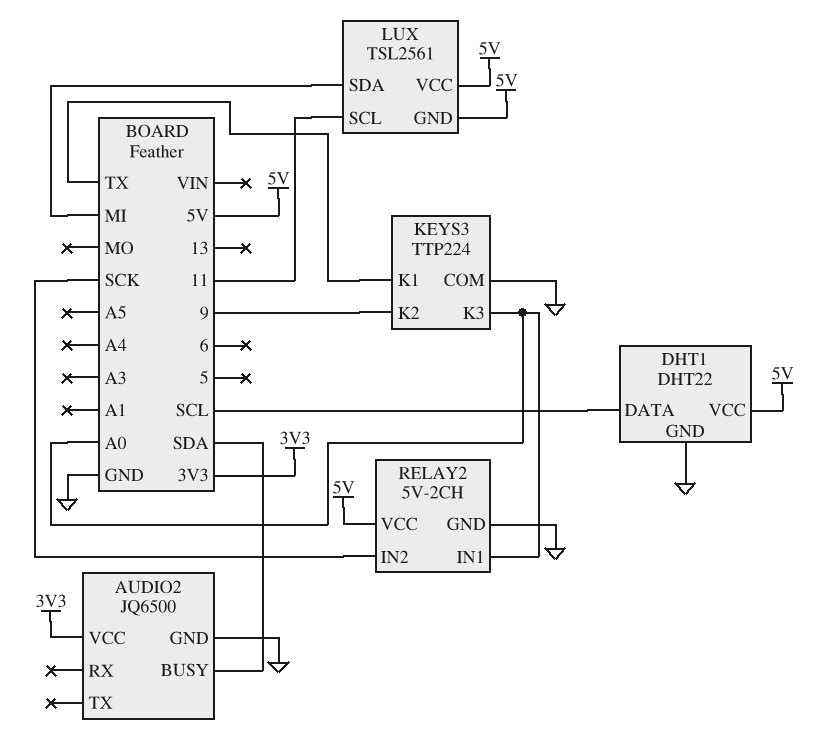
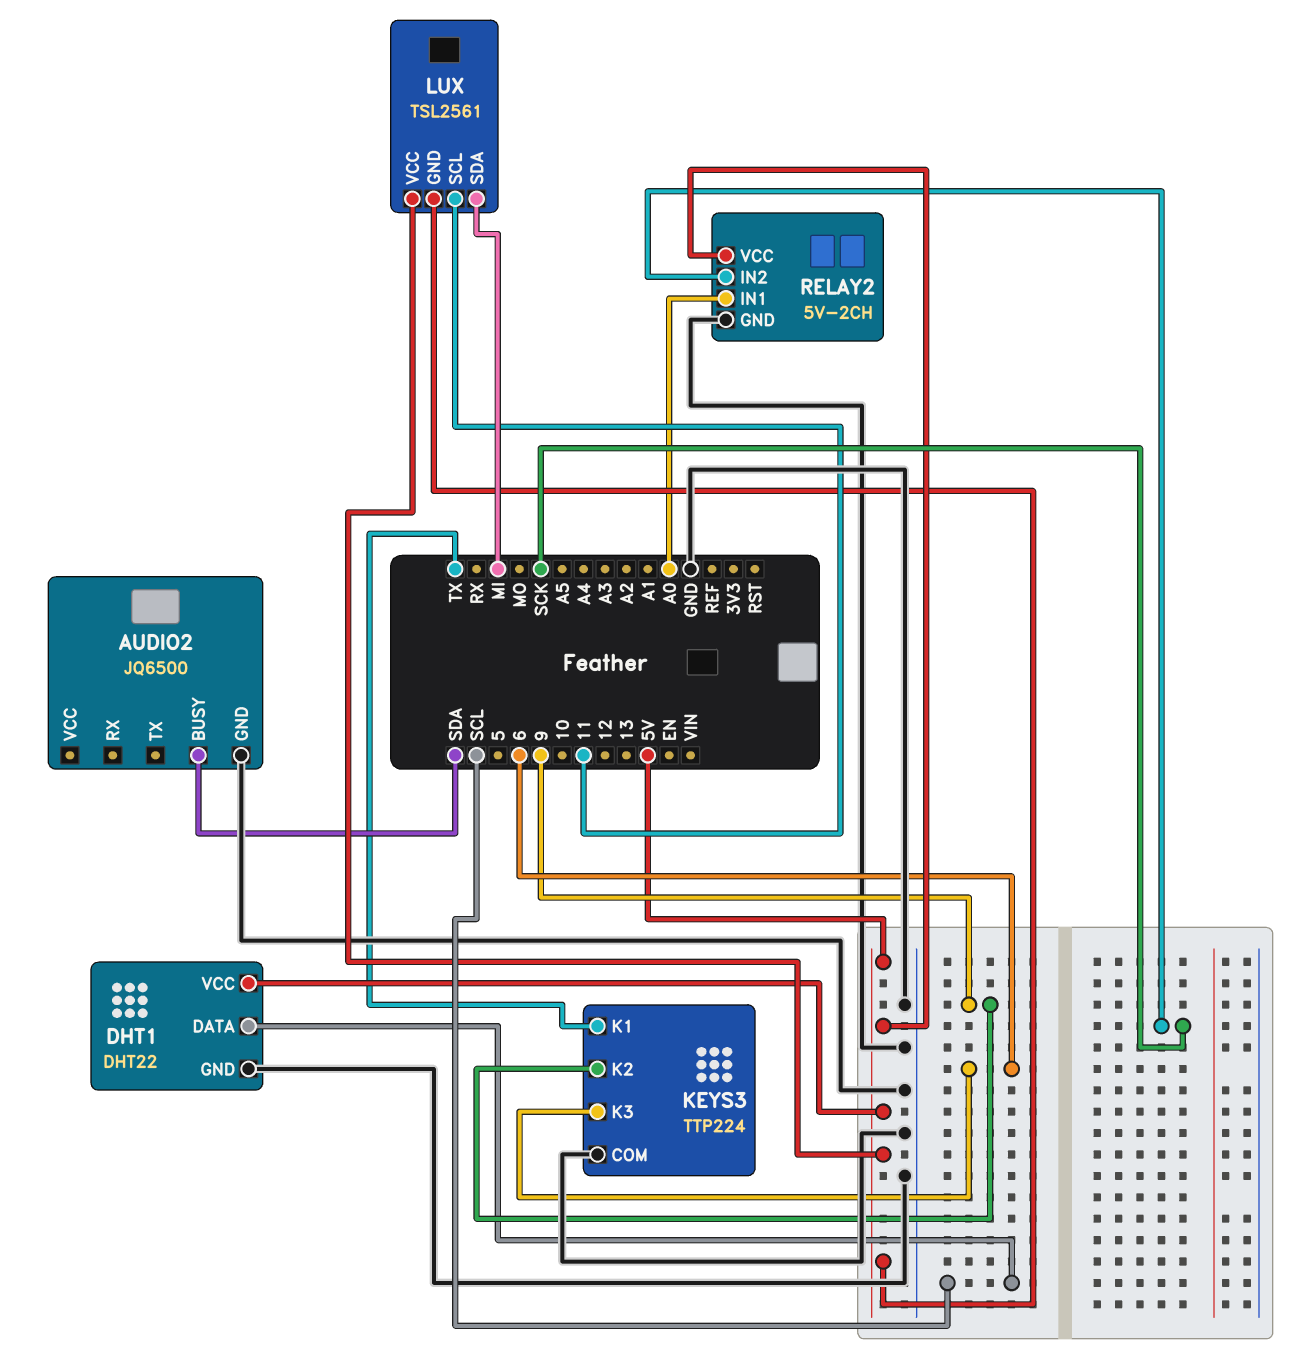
AUDIO2 pin VCC: 3V3 -> none
KEYS3 pin K3: A0 -> 6

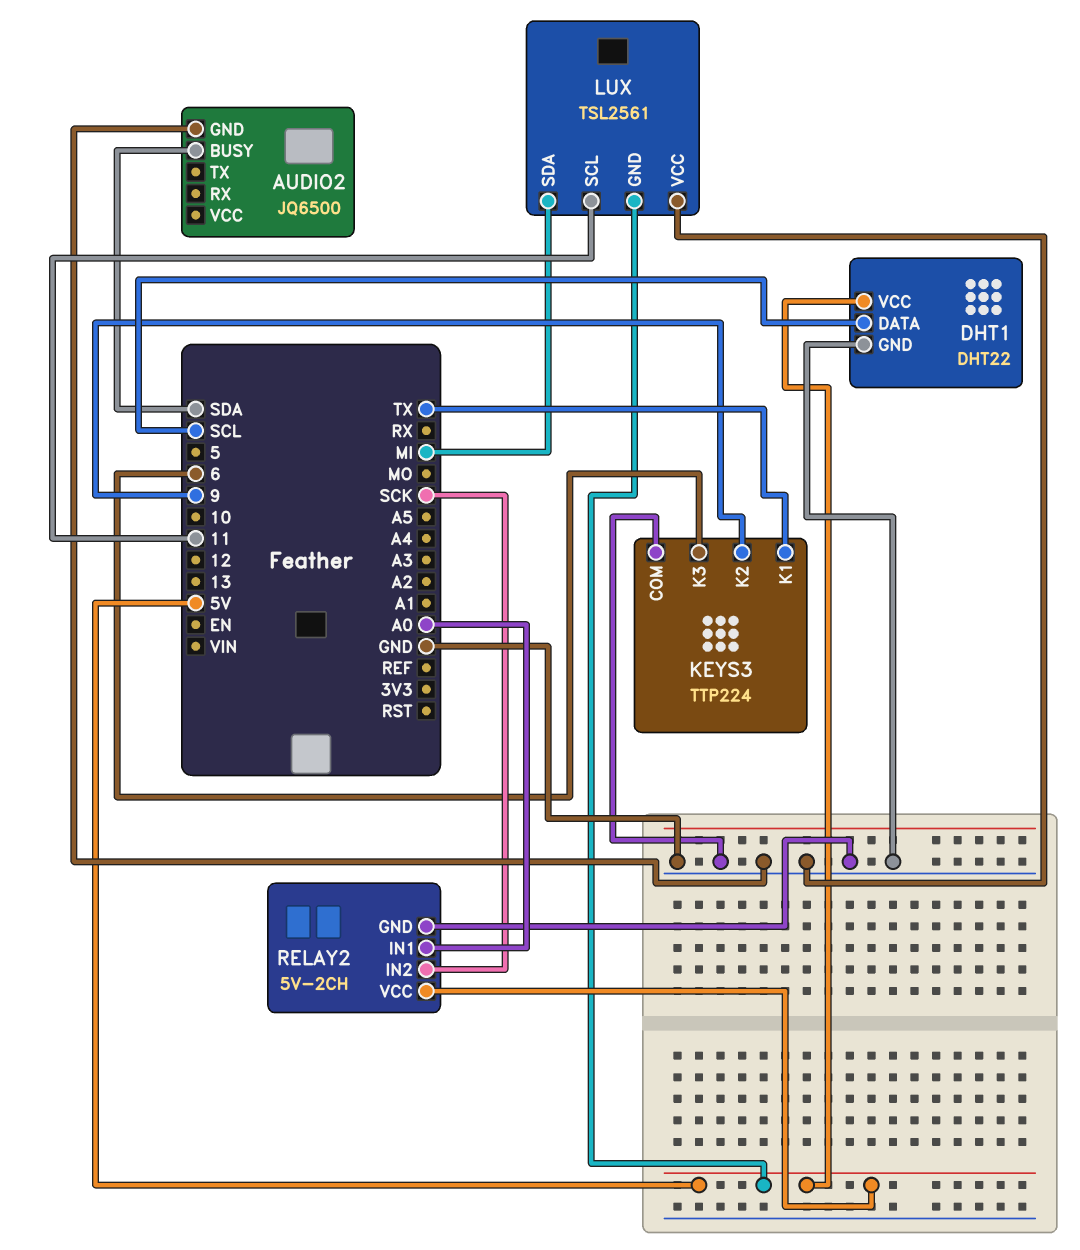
LUX pin VCC: 5V -> GND

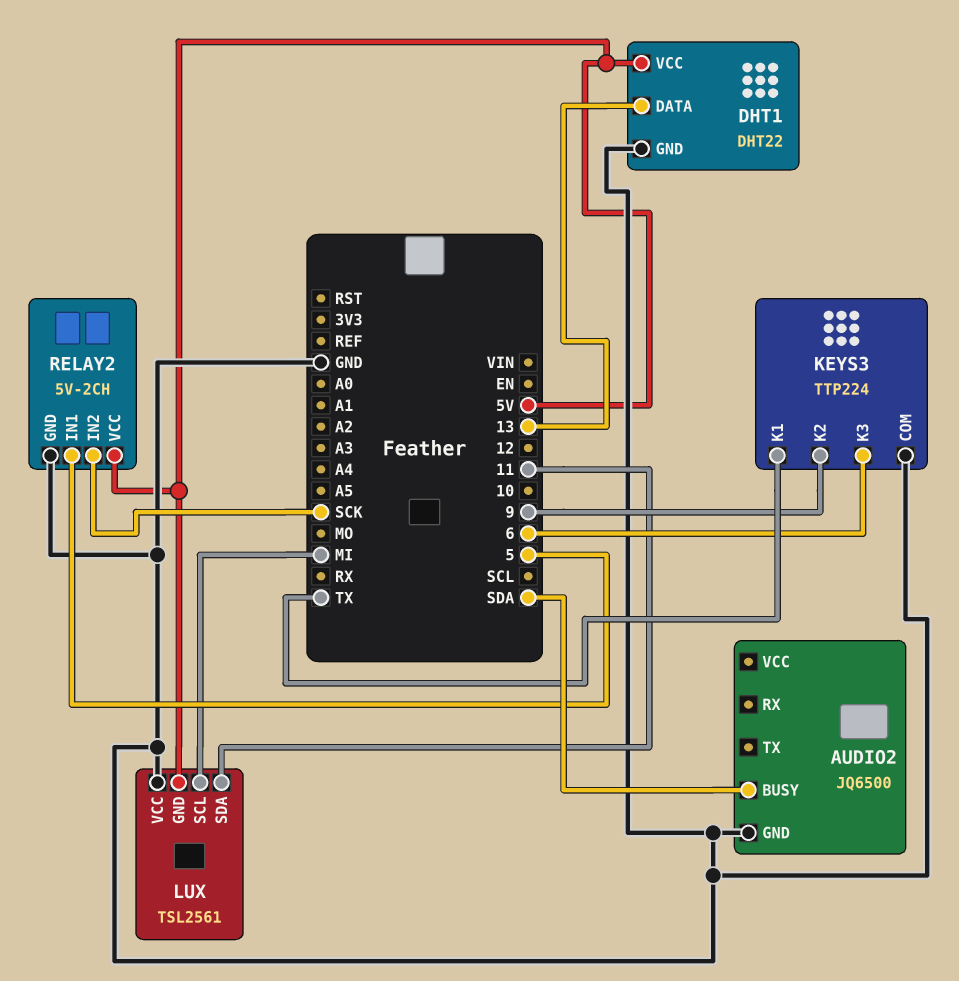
DHT1 pin DATA: SCL -> 13
LUX pin SCL: 11 -> MI
LUX pin SDA: MI -> 11
RELAY2 pin IN1: A0 -> 5

